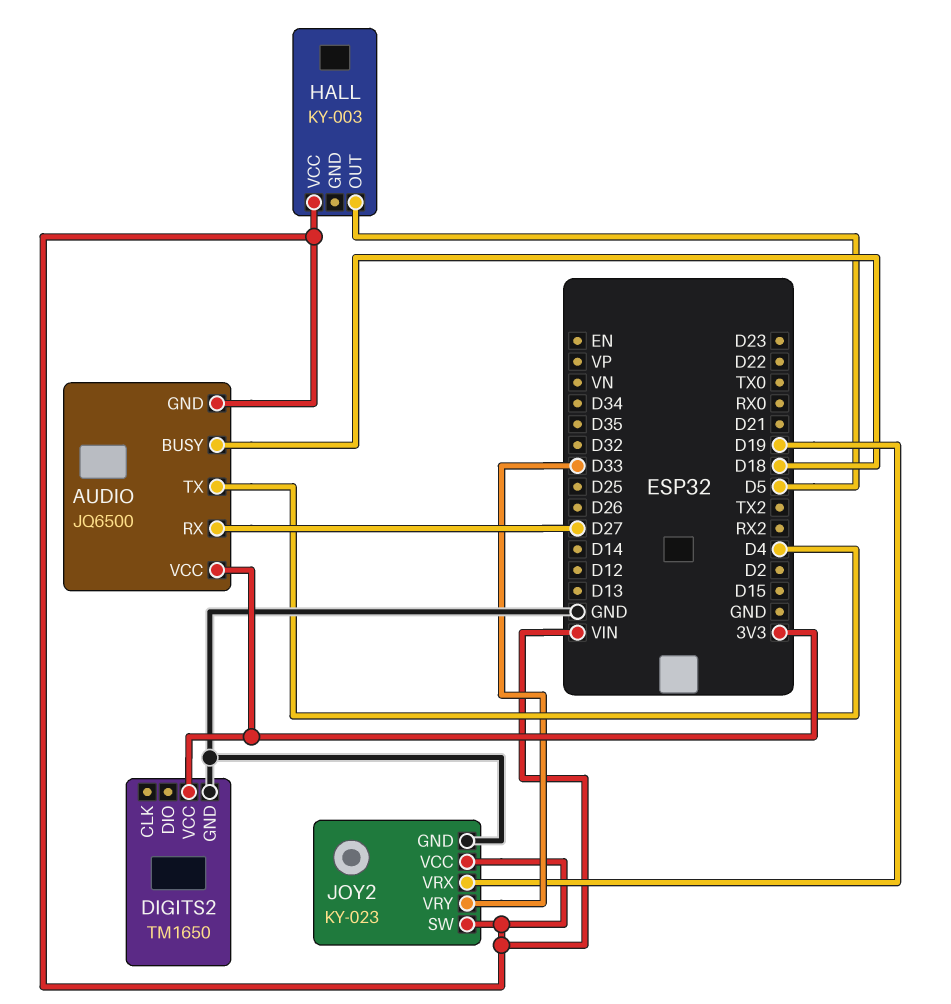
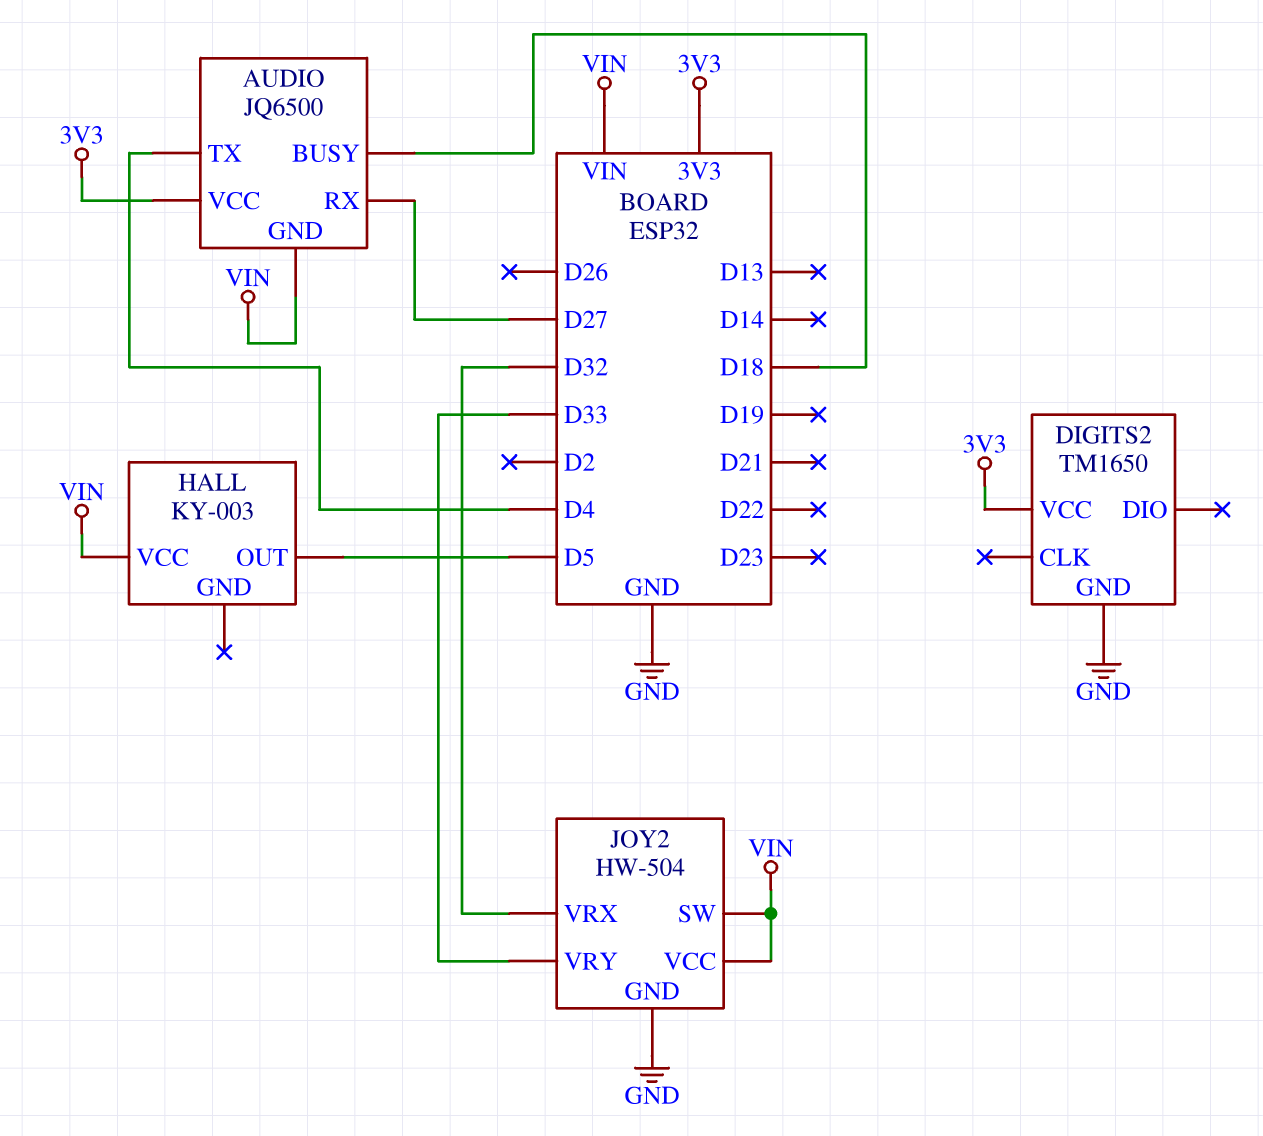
JOY2: KY-023 -> HW-504
JOY2 pin VRX: D19 -> D32

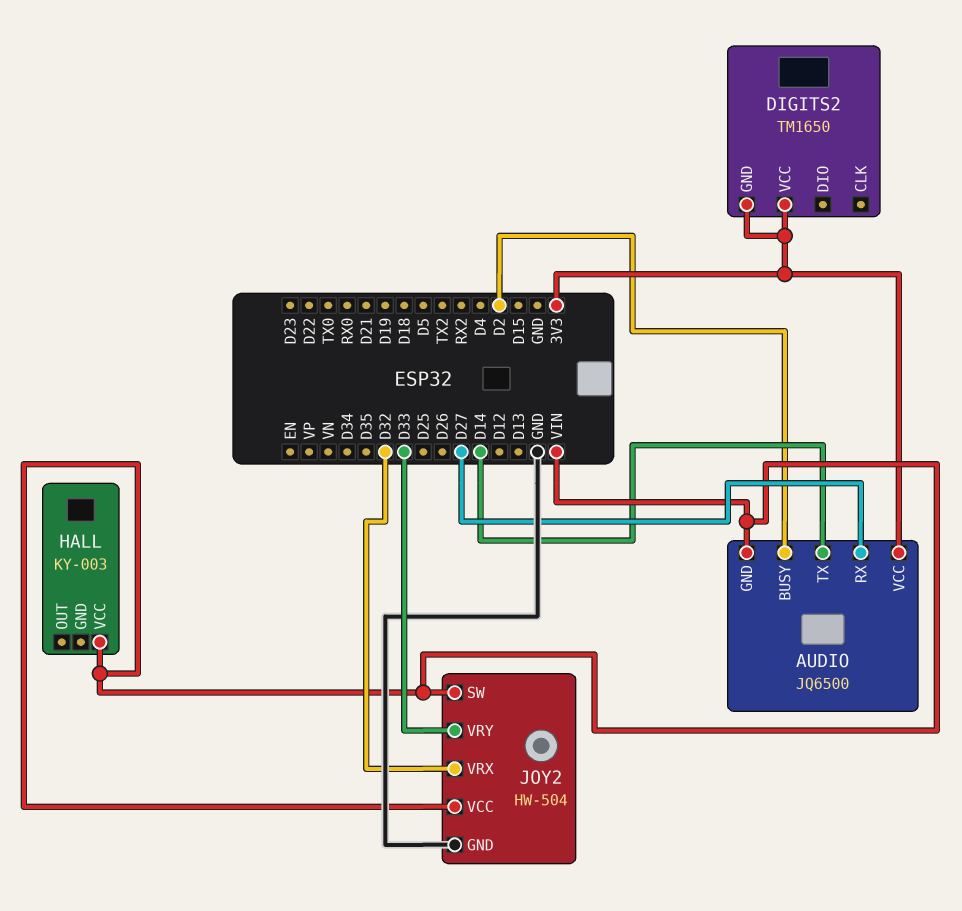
AUDIO pin BUSY: D18 -> D2
AUDIO pin TX: D4 -> D14
DIGITS2 pin GND: GND -> 3V3
HALL pin OUT: D5 -> none

